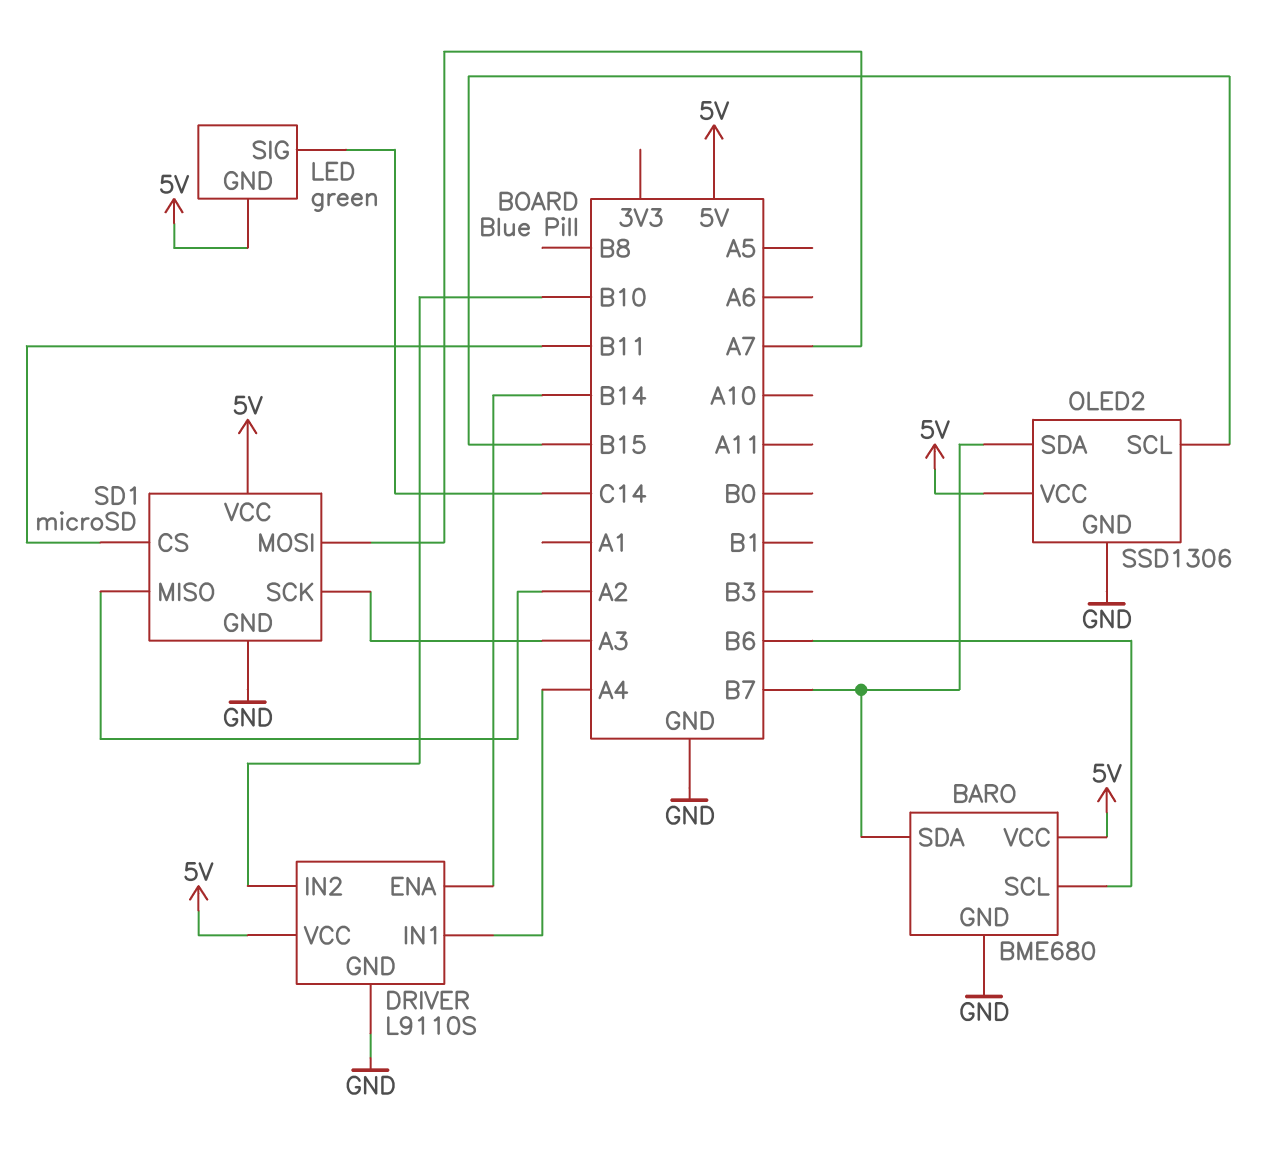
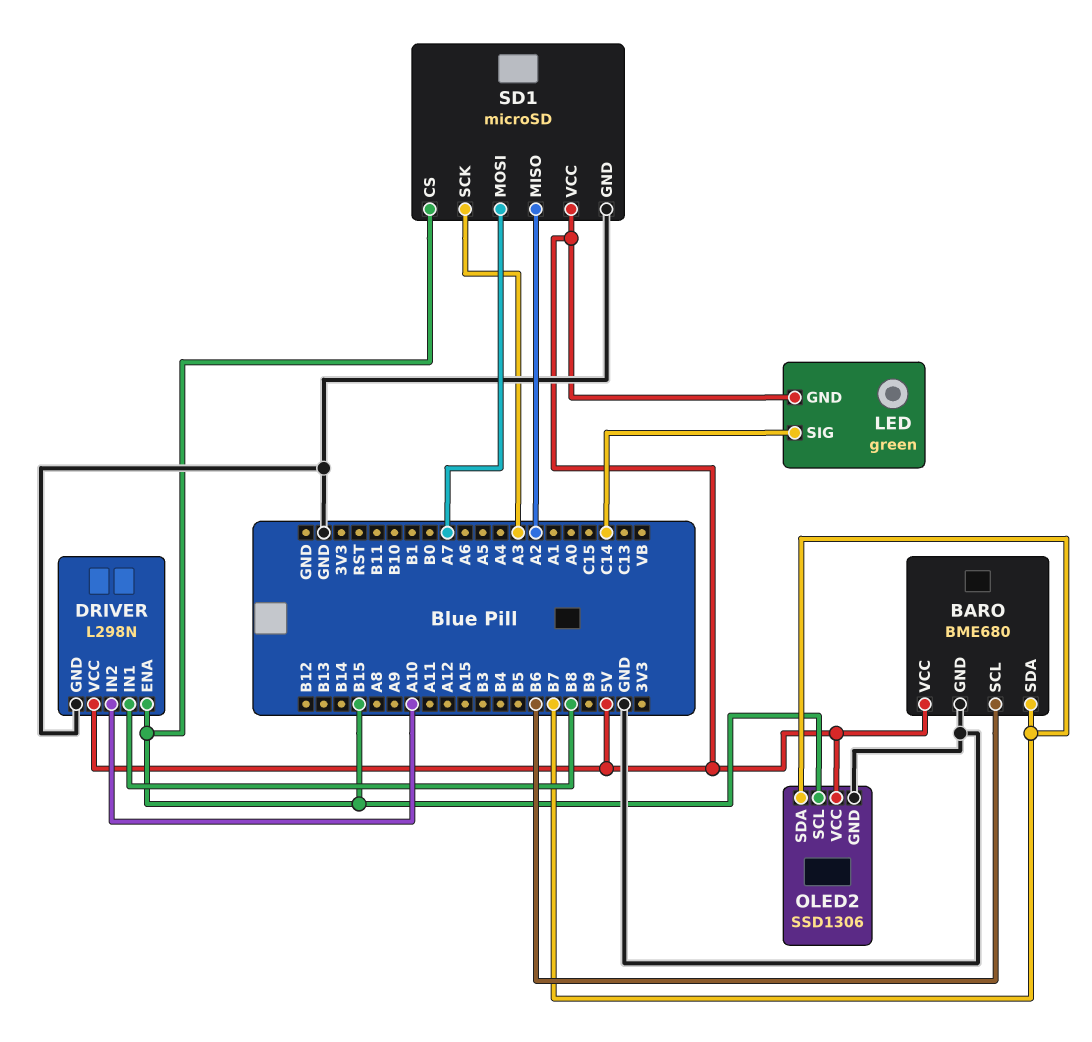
DRIVER: L9110S -> L298N
DRIVER pin ENA: B14 -> B15
DRIVER pin IN1: A4 -> B8
DRIVER pin IN2: B10 -> A10
SD1 pin CS: B11 -> B15

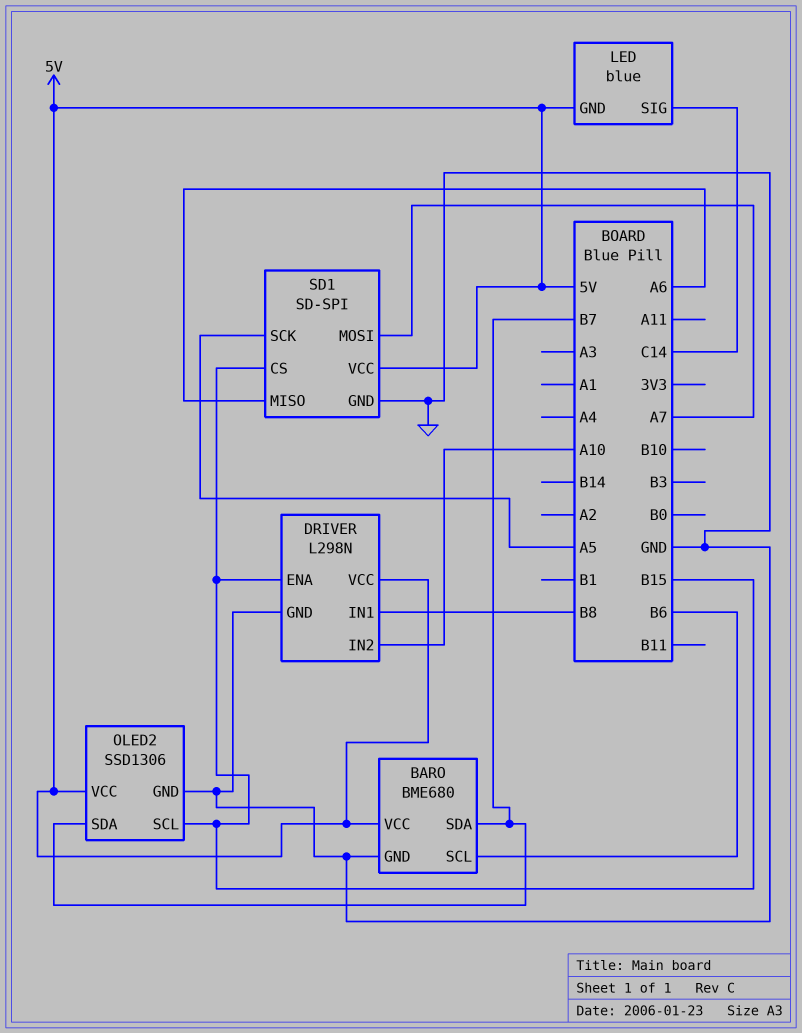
LED: green -> blue
SD1: microSD -> SD-SPI
SD1 pin MISO: A2 -> A6
SD1 pin SCK: A3 -> A5

